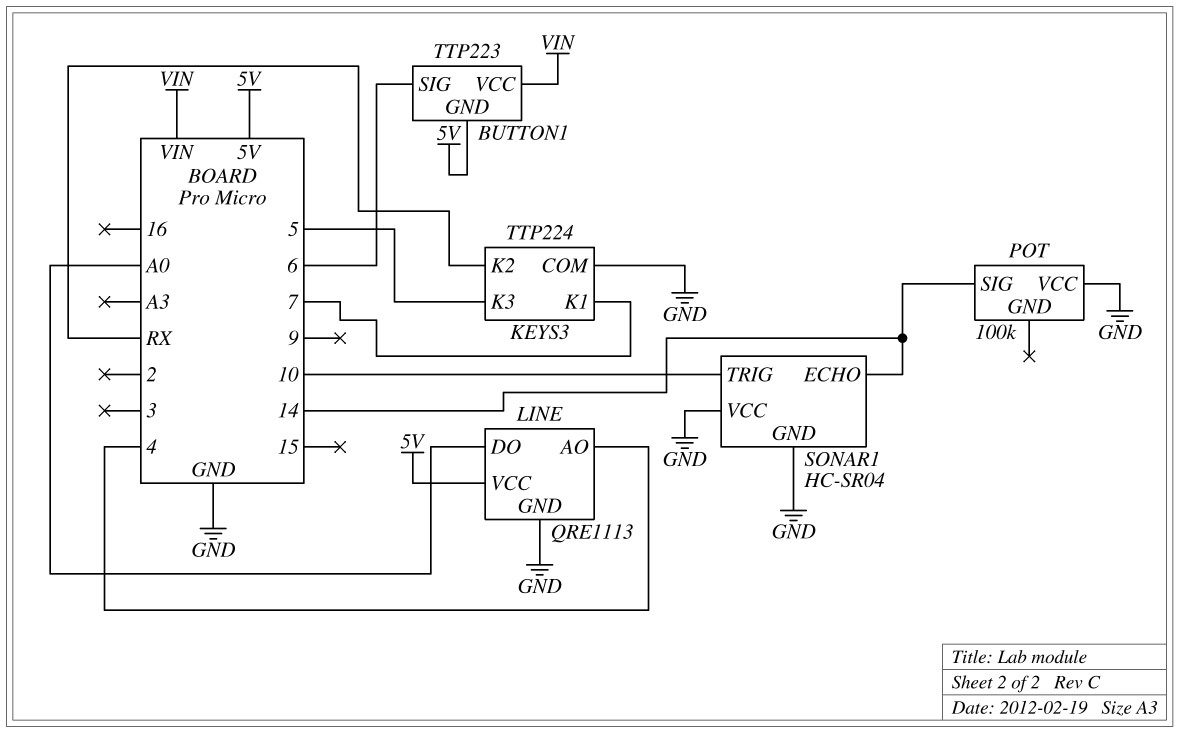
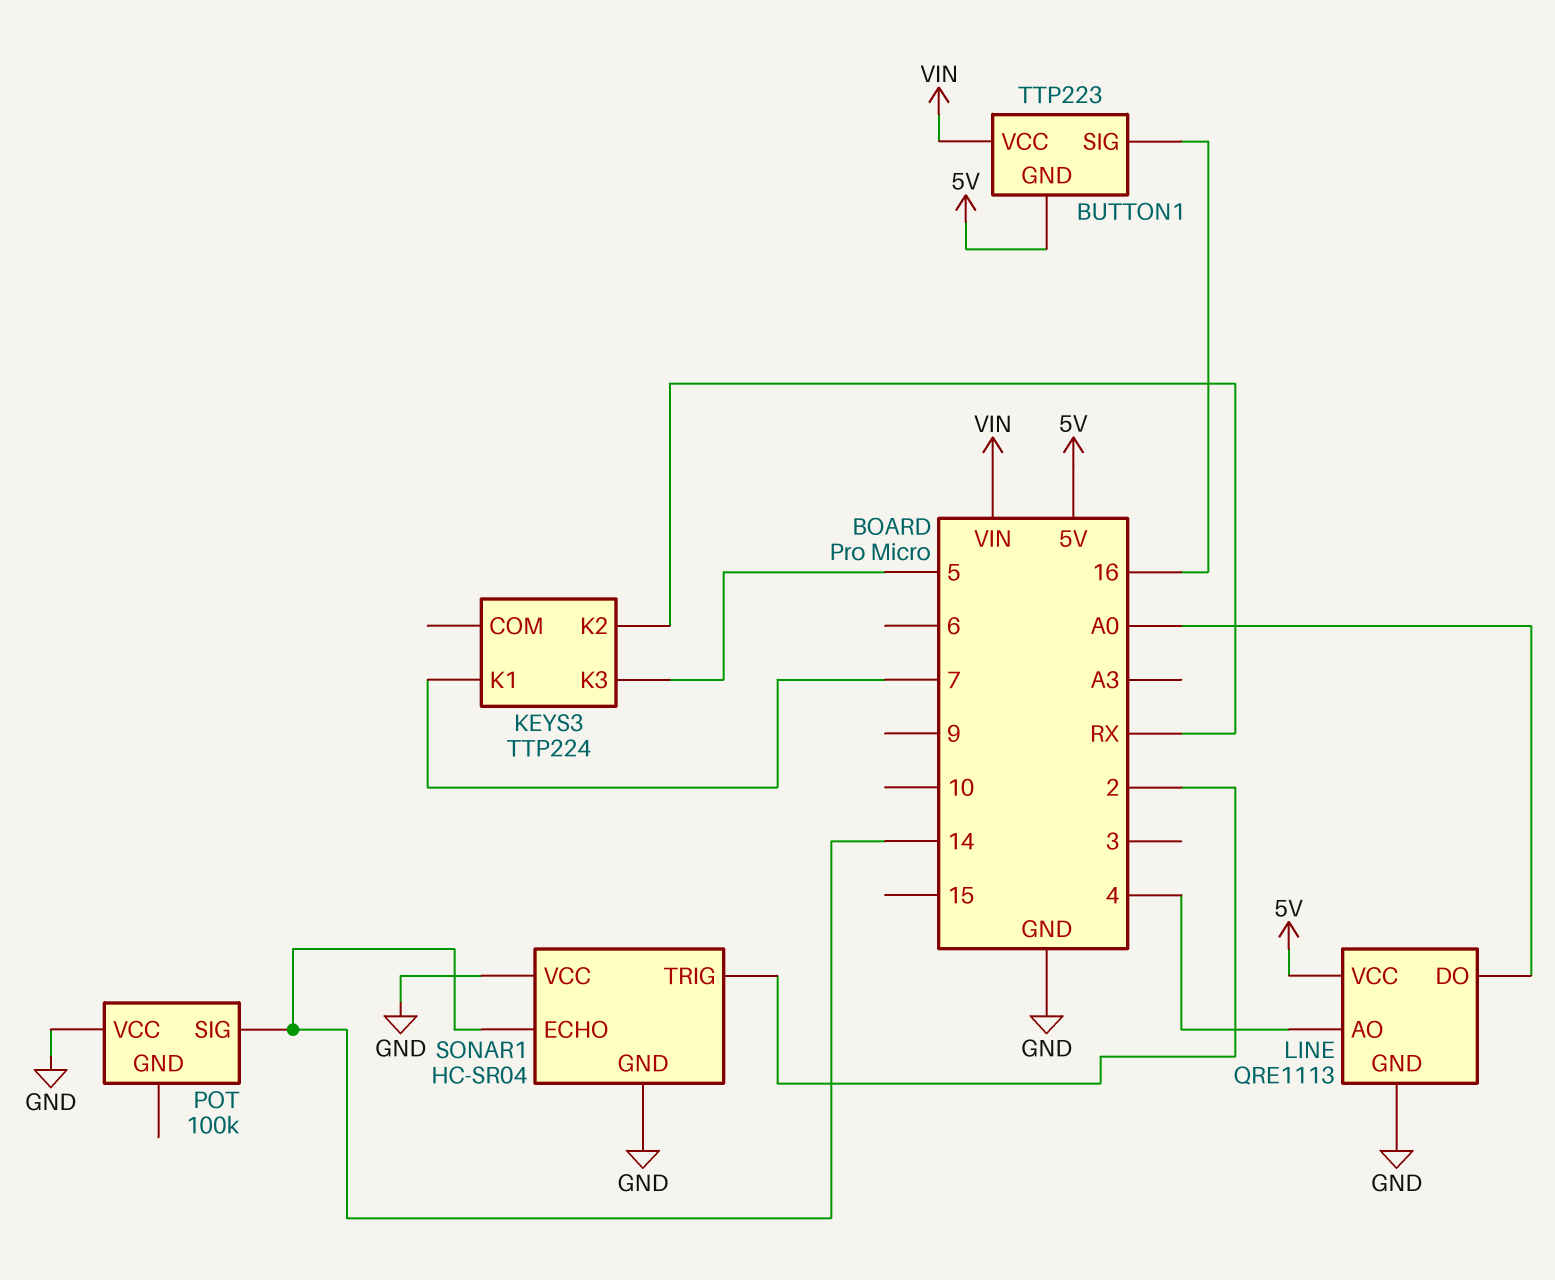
BUTTON1 pin SIG: 6 -> 16
KEYS3 pin COM: GND -> none
SONAR1 pin TRIG: 10 -> 2

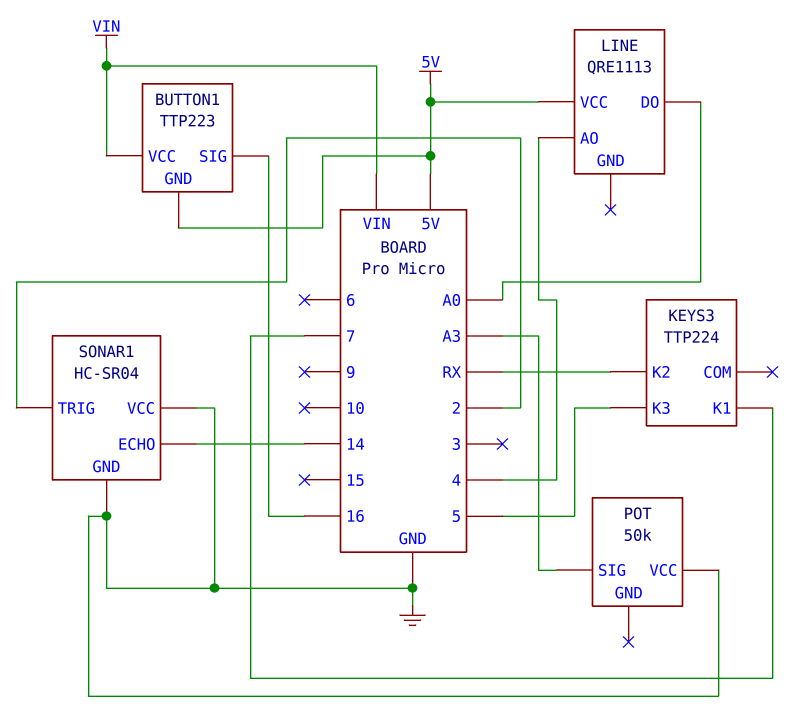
LINE pin GND: GND -> none
POT: 100k -> 50k
POT pin SIG: 14 -> A3

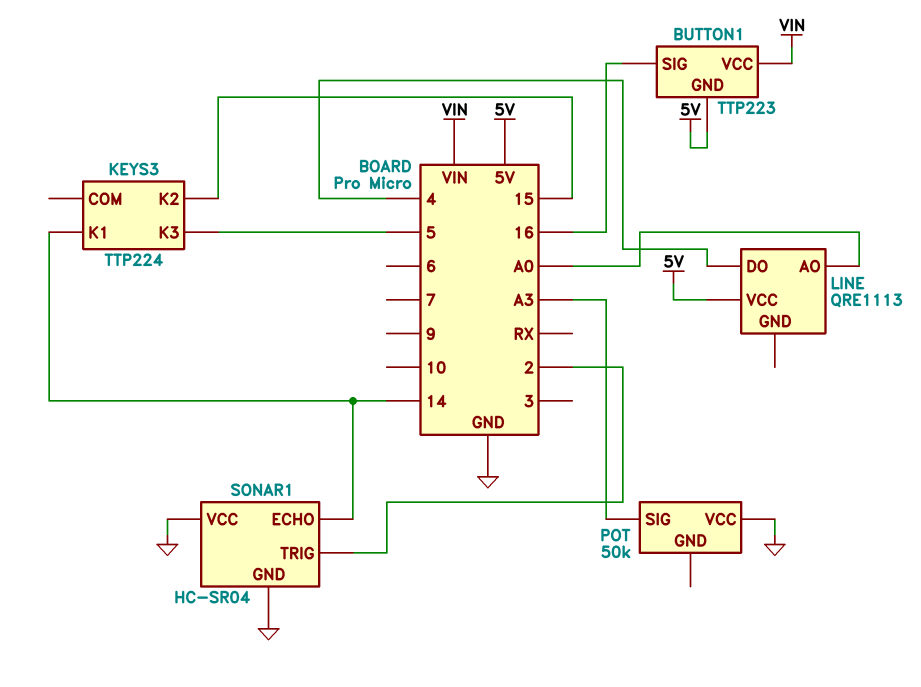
KEYS3 pin K1: 7 -> 14
KEYS3 pin K2: RX -> 15
LINE pin AO: 4 -> A0
LINE pin DO: A0 -> 4

